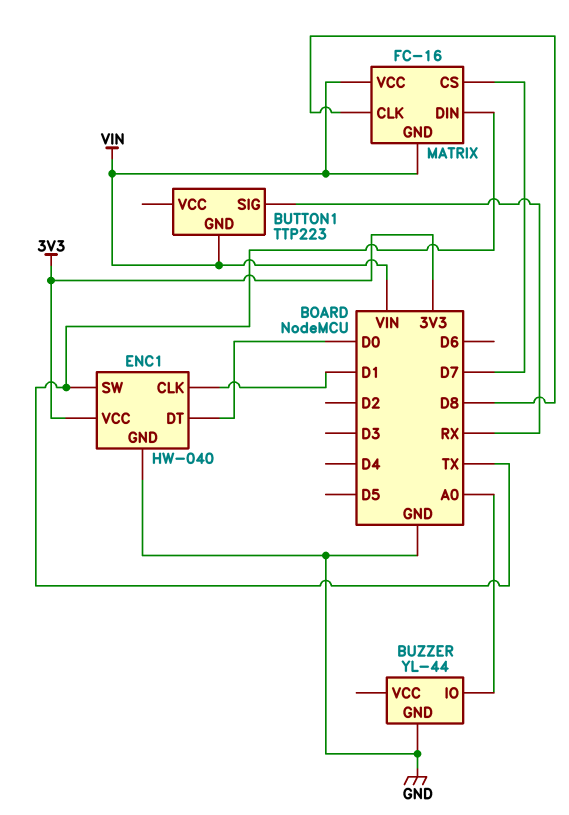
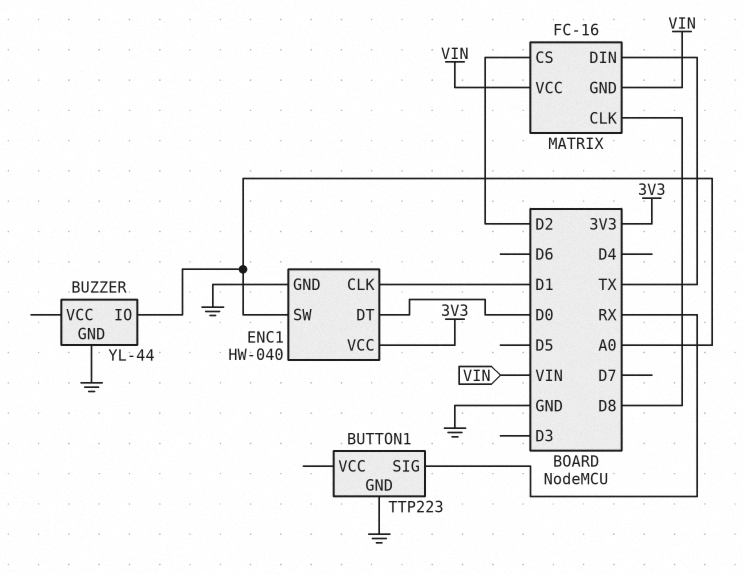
BUTTON1 pin GND: VIN -> GND
ENC1 pin SW: TX -> A0
MATRIX pin CS: D7 -> D2

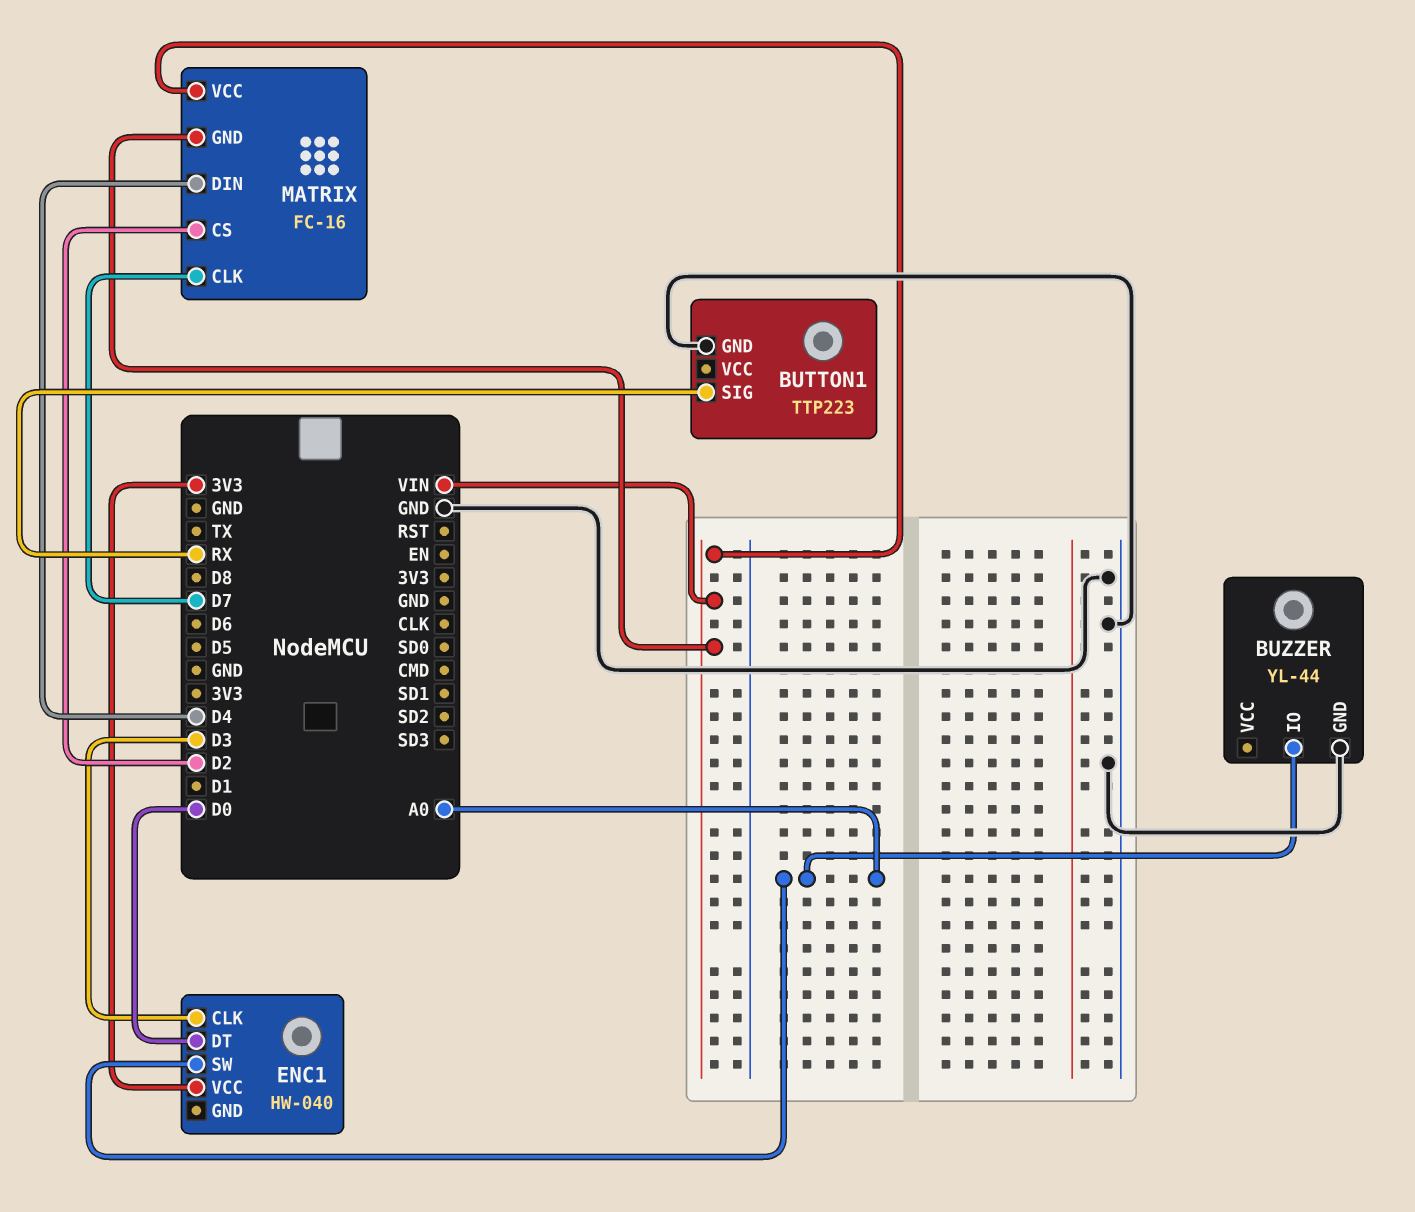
ENC1 pin CLK: D1 -> D3
ENC1 pin GND: GND -> none
MATRIX pin CLK: D8 -> D7
MATRIX pin DIN: TX -> D4

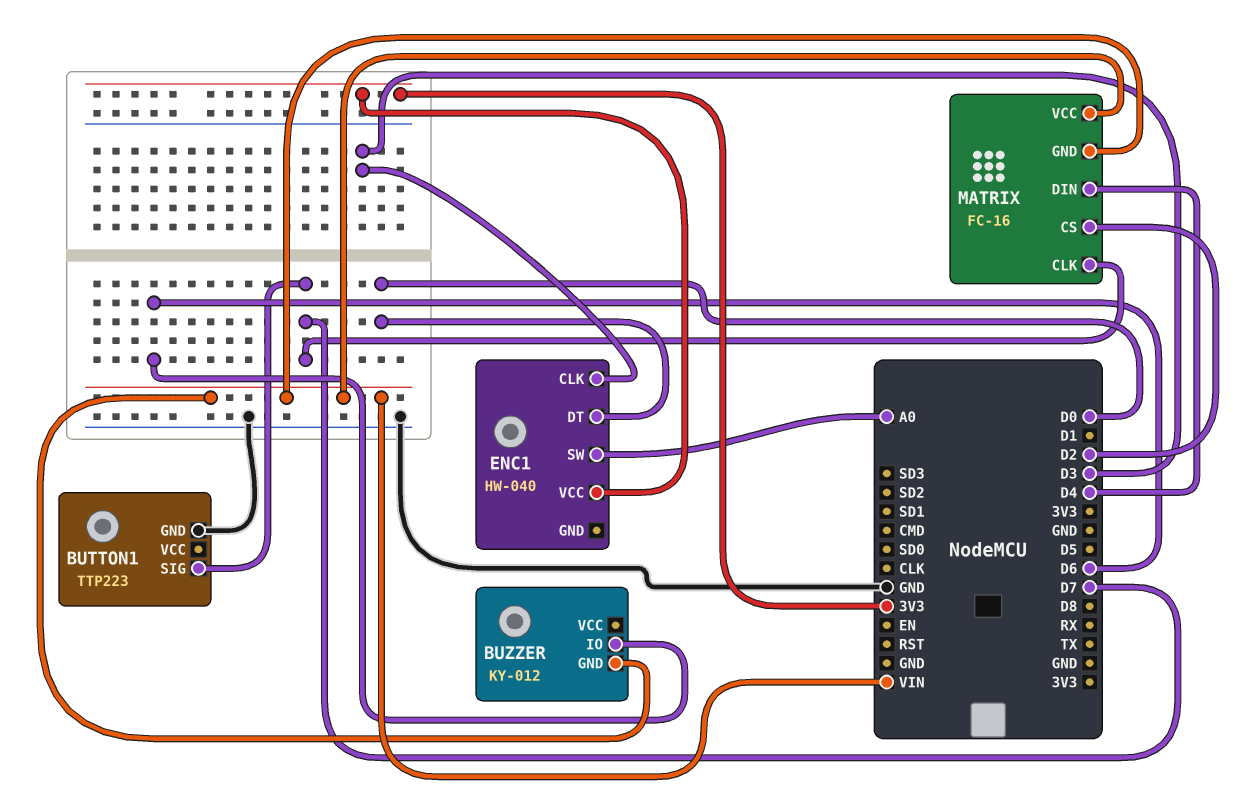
BUTTON1 pin SIG: RX -> D7
BUZZER: YL-44 -> KY-012
BUZZER pin GND: GND -> VIN
BUZZER pin IO: A0 -> D6

